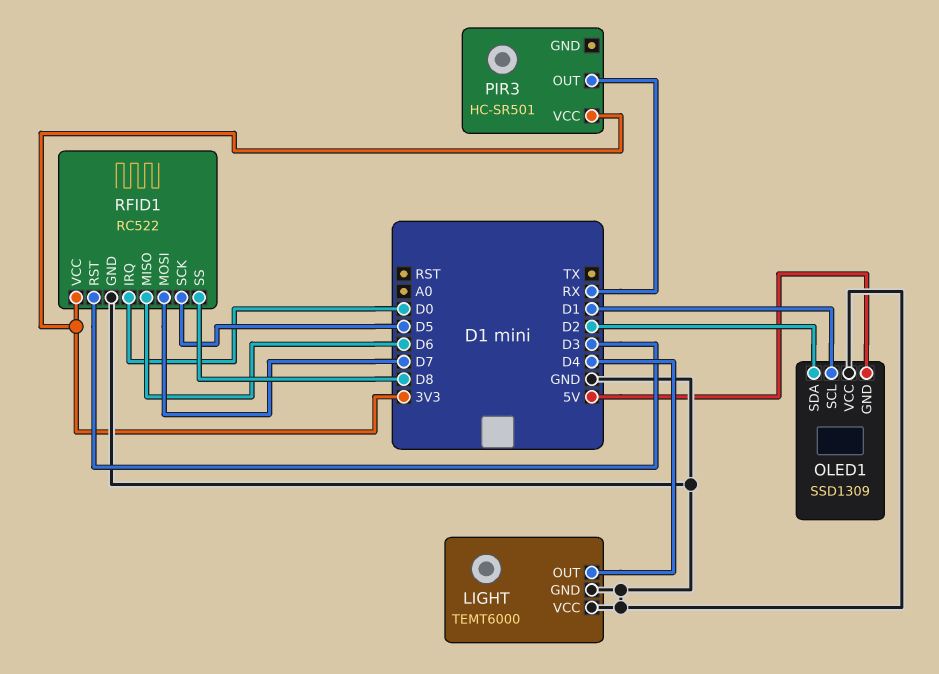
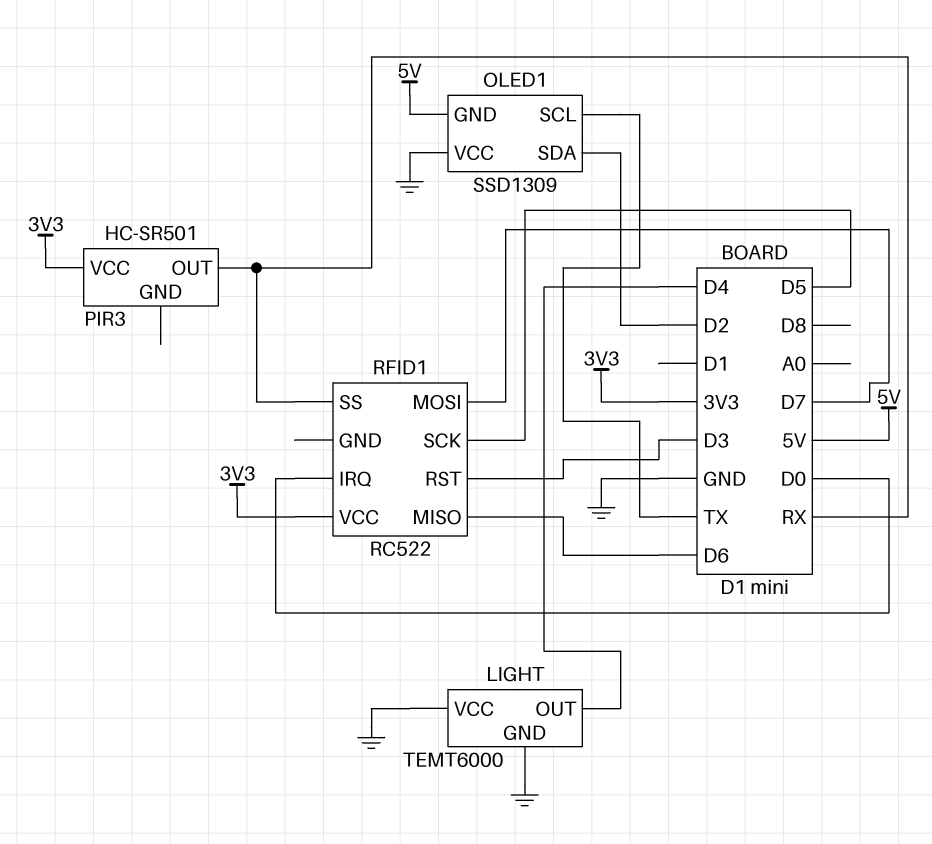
OLED1 pin SCL: D1 -> TX
RFID1 pin GND: GND -> none
RFID1 pin SS: D8 -> RX

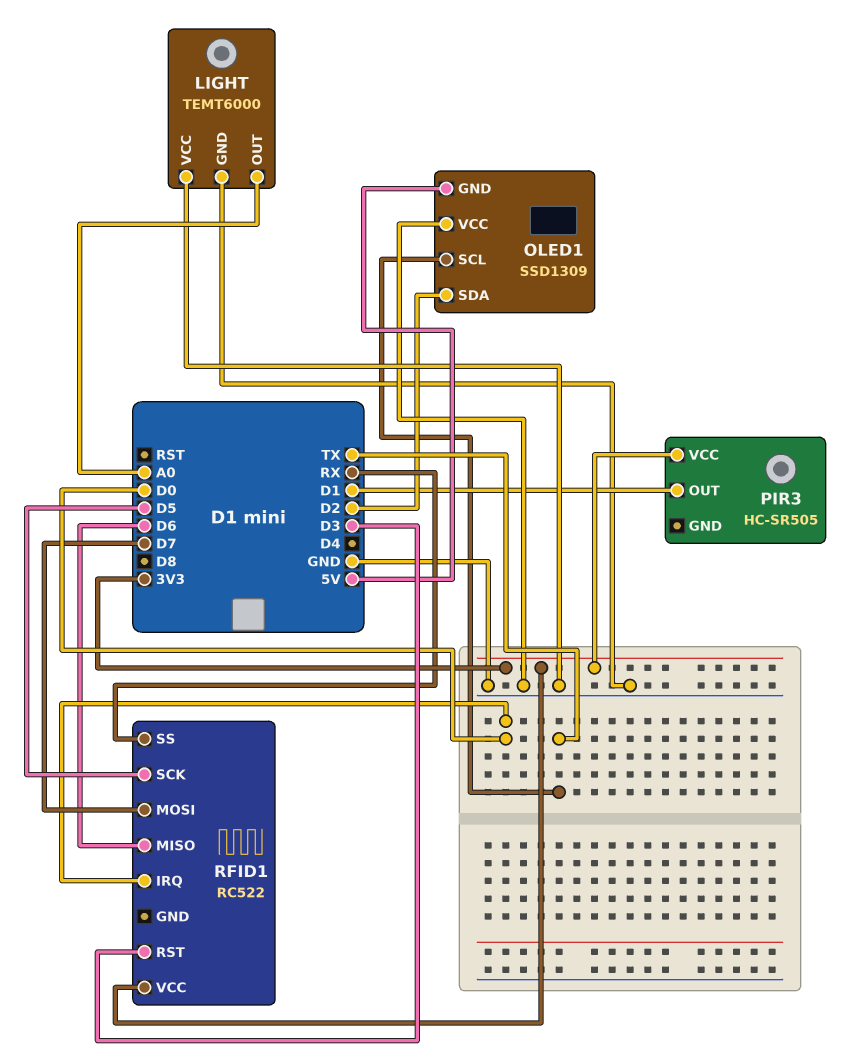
LIGHT pin OUT: D4 -> A0
PIR3: HC-SR501 -> HC-SR505
PIR3 pin OUT: RX -> D1

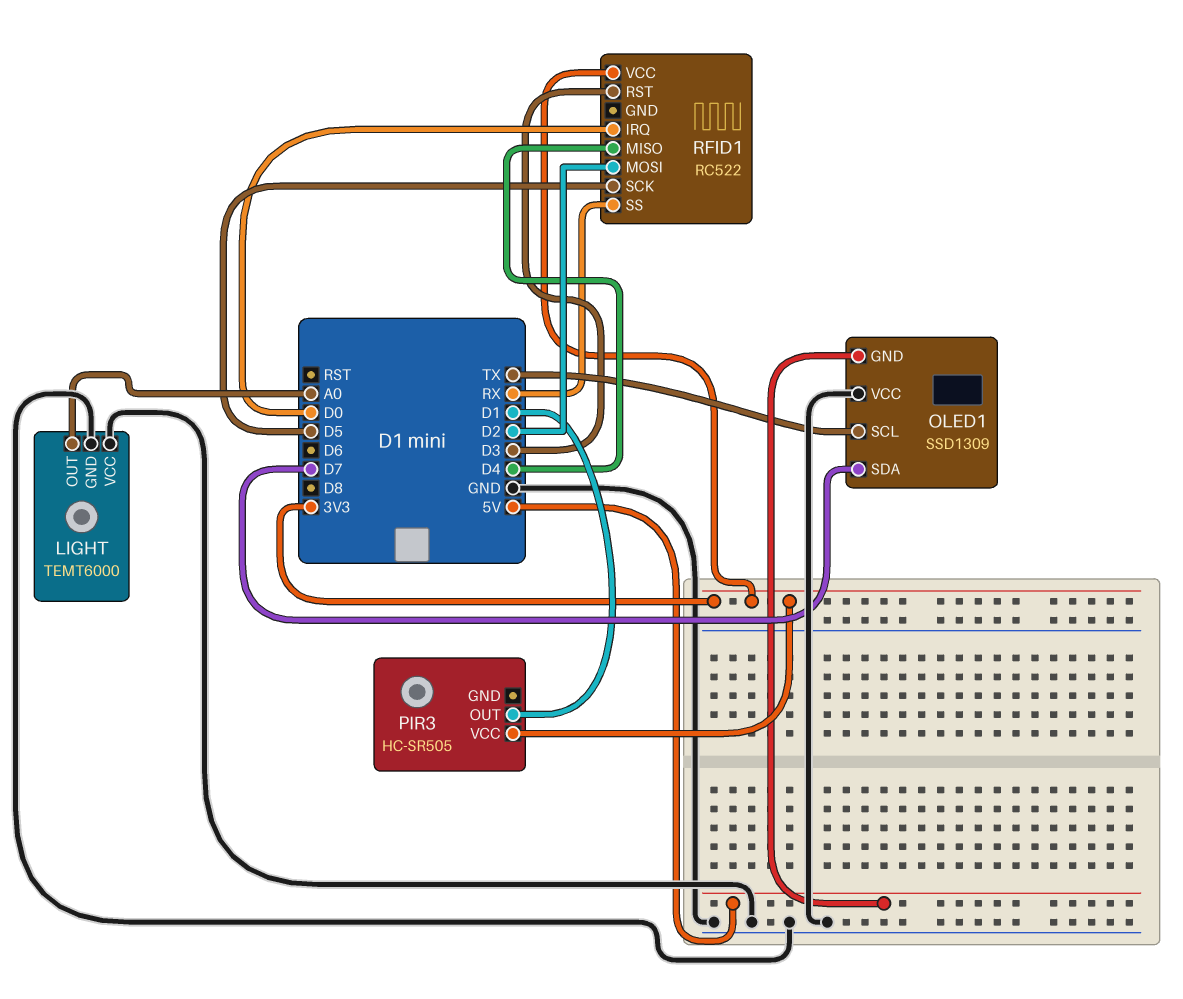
OLED1 pin SDA: D2 -> D7
RFID1 pin MISO: D6 -> D4
RFID1 pin MOSI: D7 -> D2

